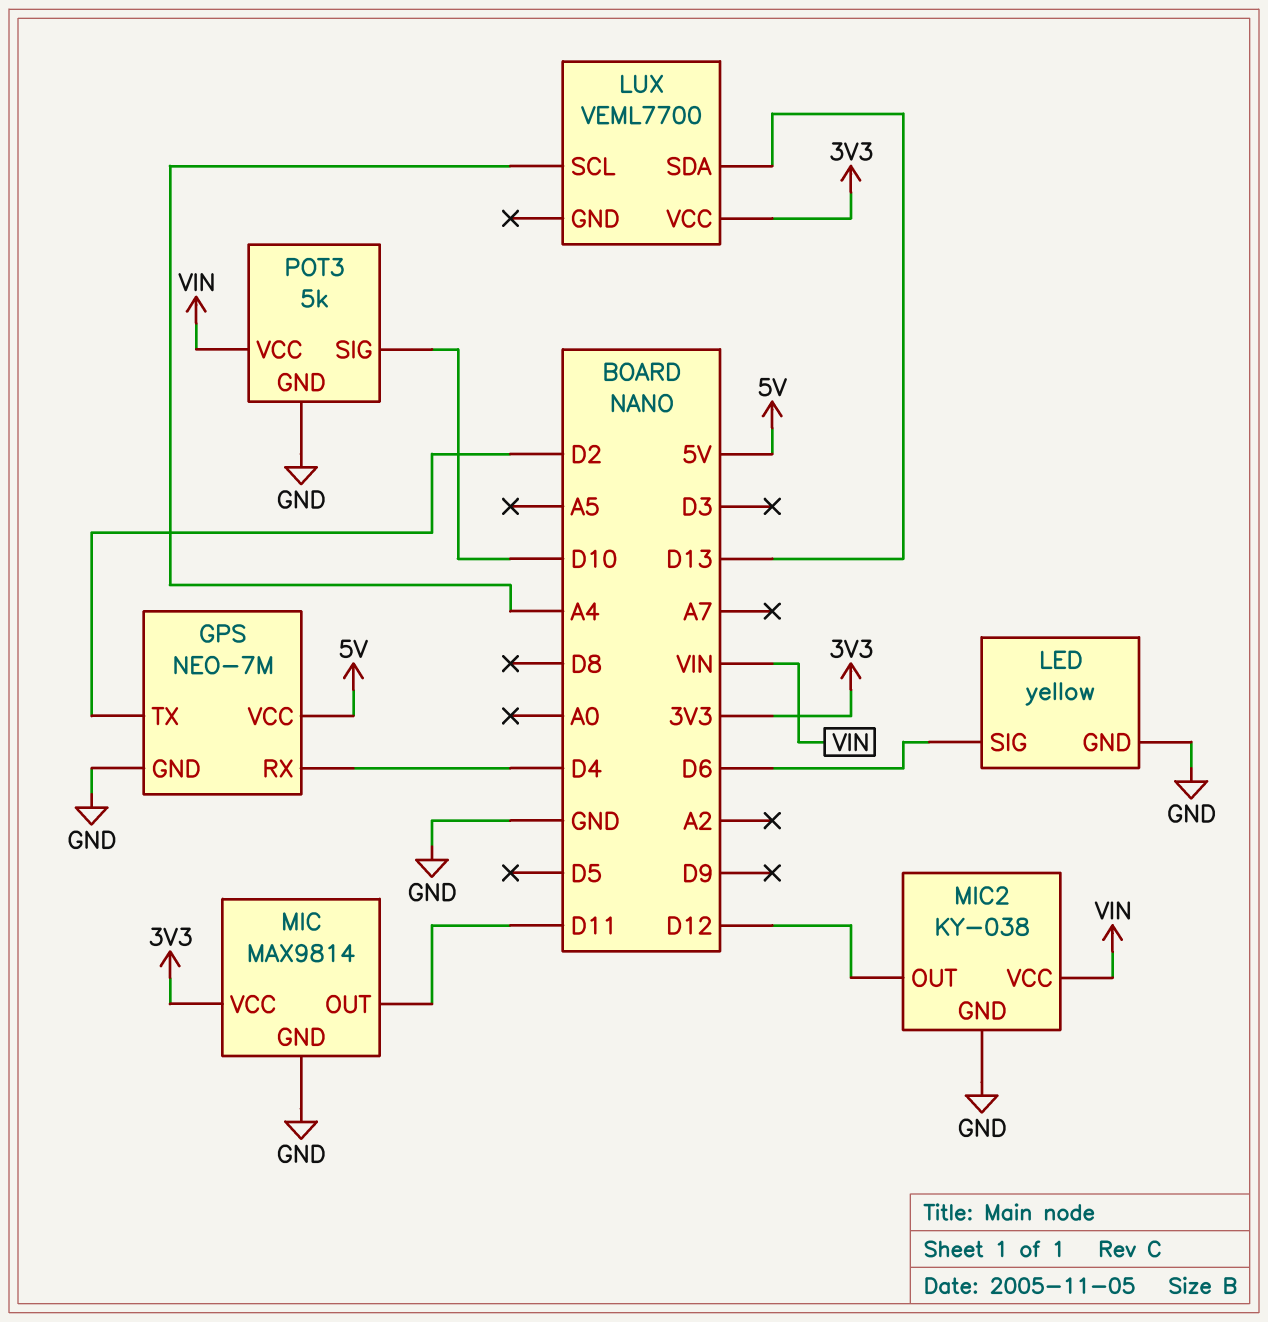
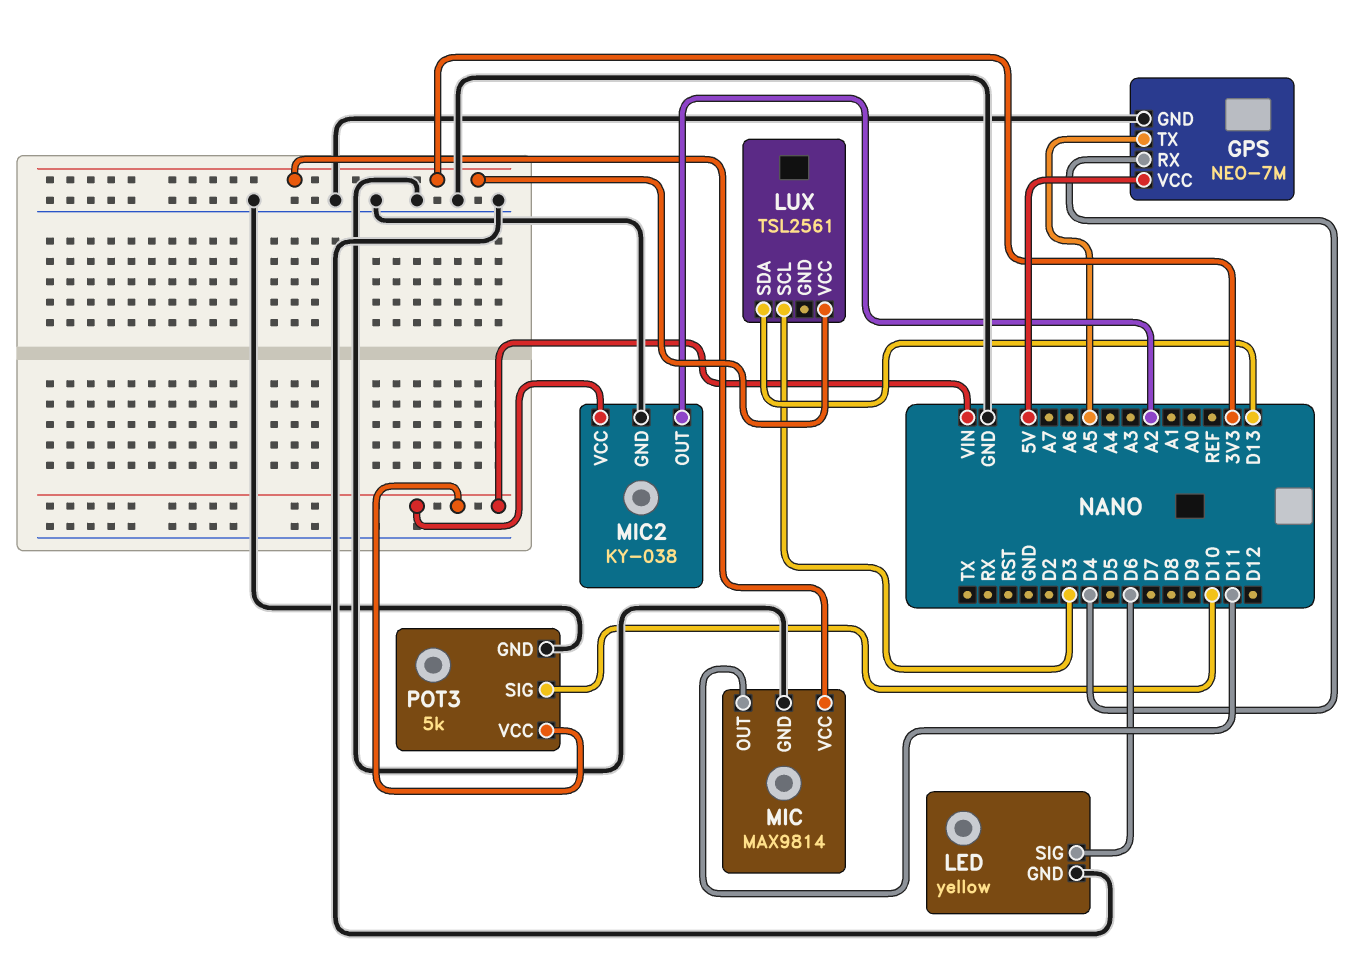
GPS pin TX: D2 -> A5
LUX: VEML7700 -> TSL2561
LUX pin SCL: A4 -> D3
MIC2 pin OUT: D12 -> A2

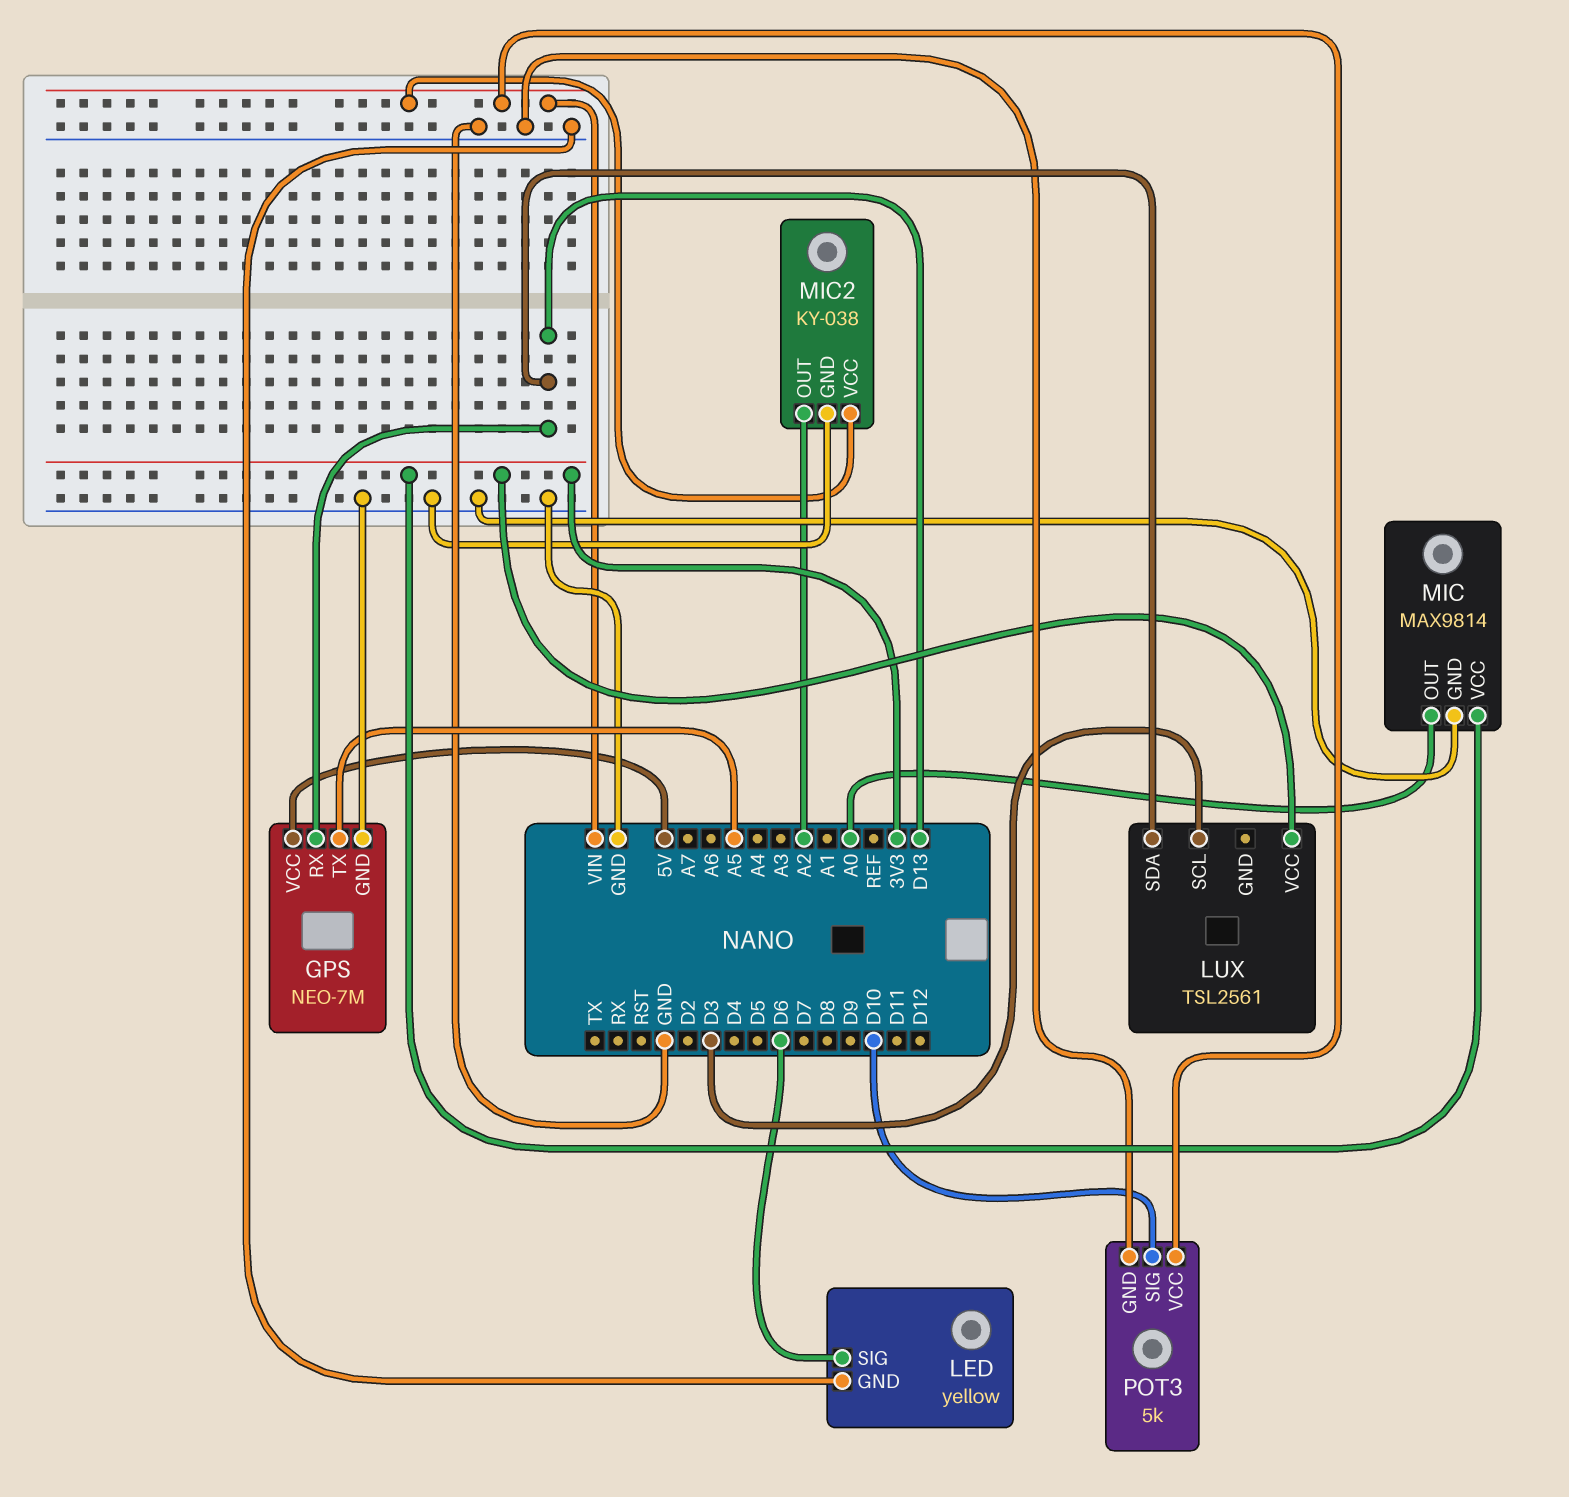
GPS pin RX: D4 -> D13
MIC pin OUT: D11 -> A0

